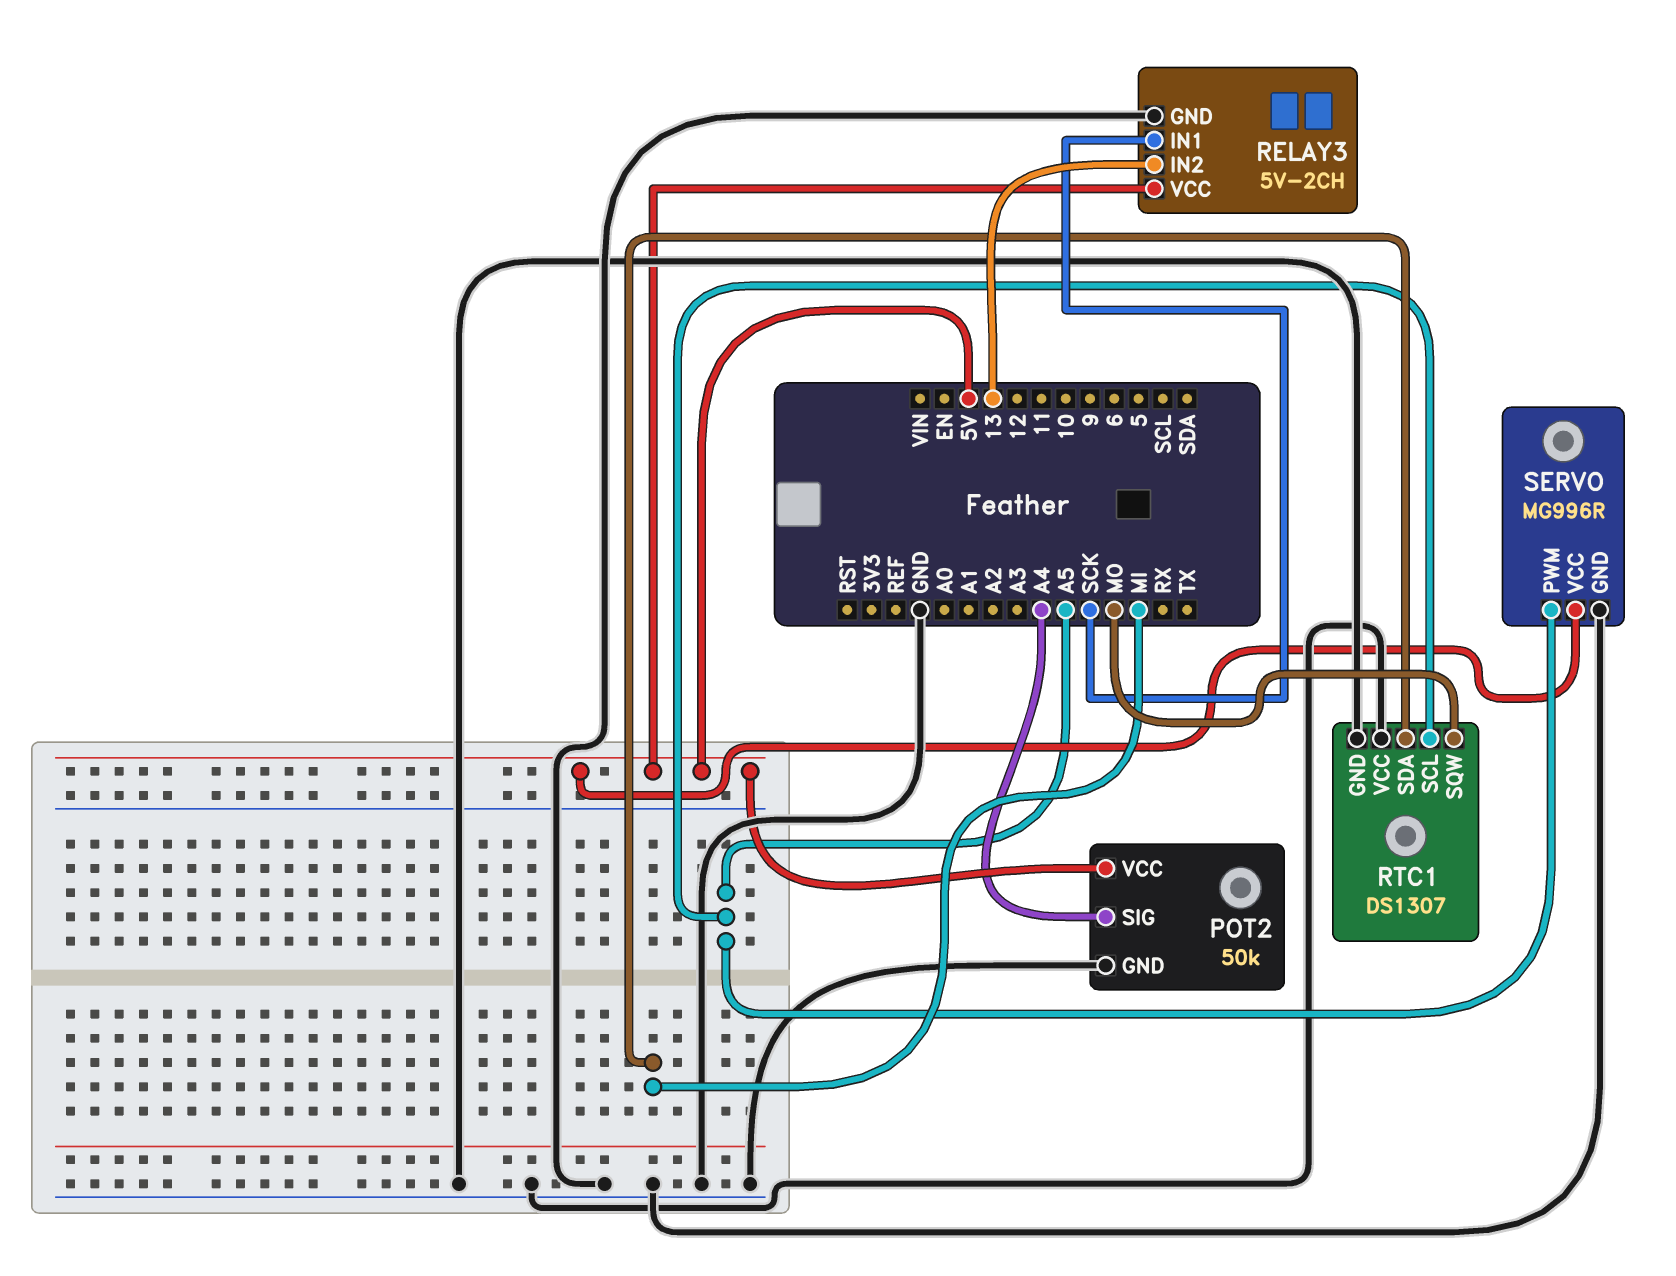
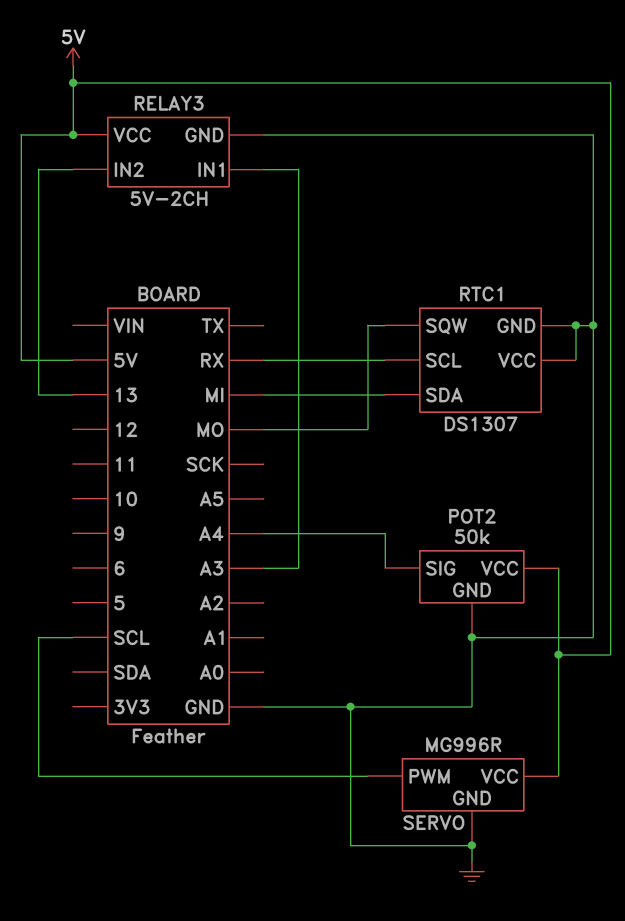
RELAY3 pin IN1: SCK -> A3
RTC1 pin SCL: A5 -> RX
SERVO pin PWM: A5 -> SCL

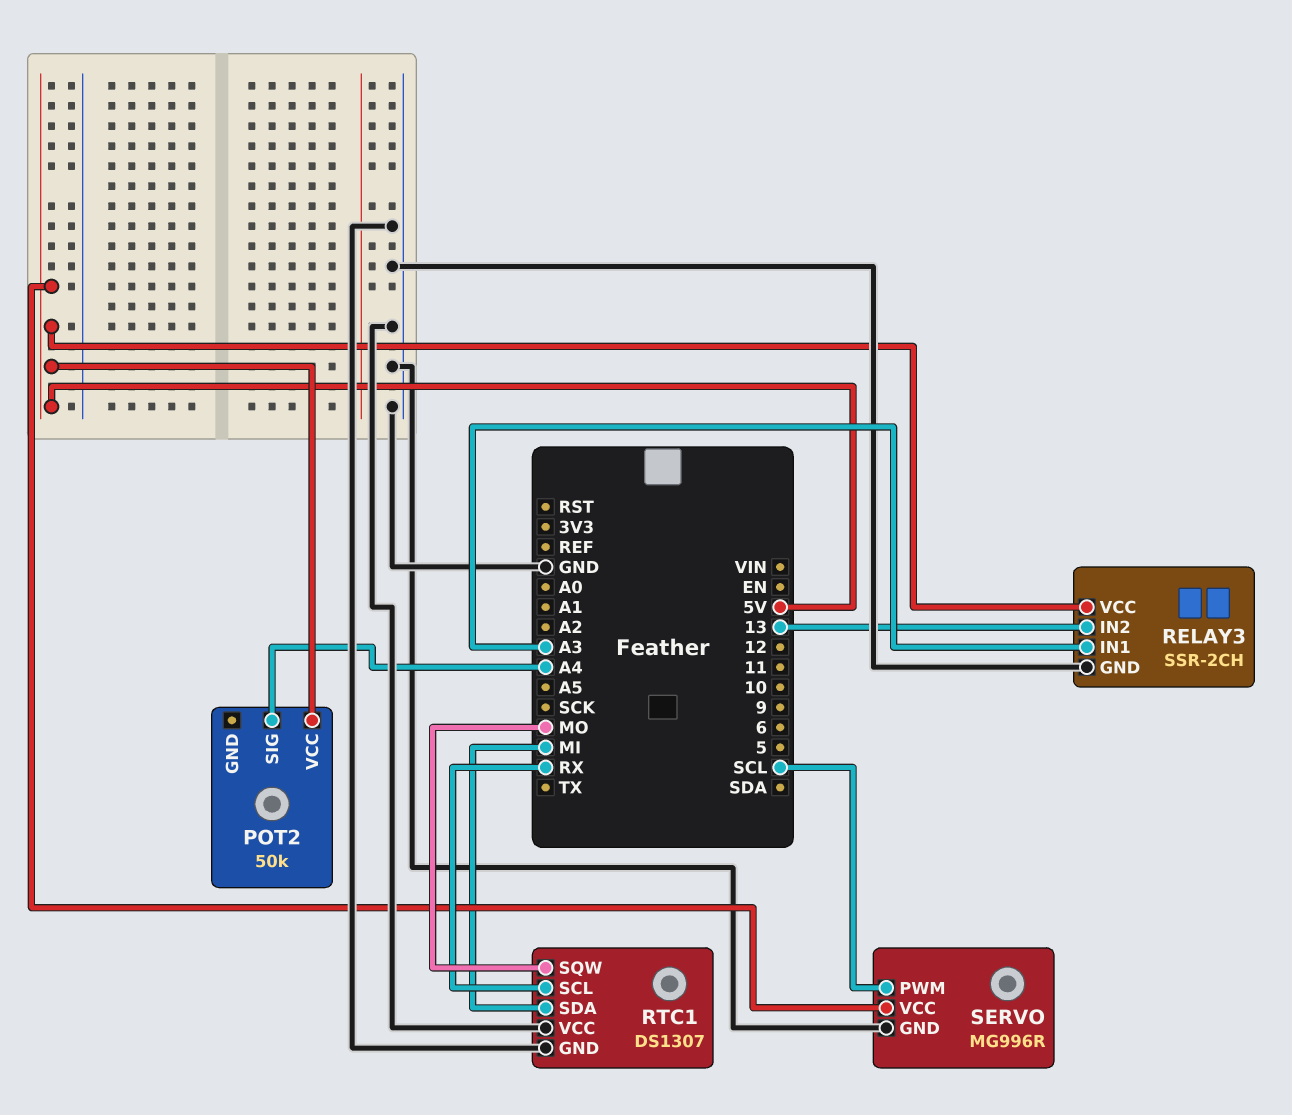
POT2 pin GND: GND -> none
RELAY3: 5V-2CH -> SSR-2CH

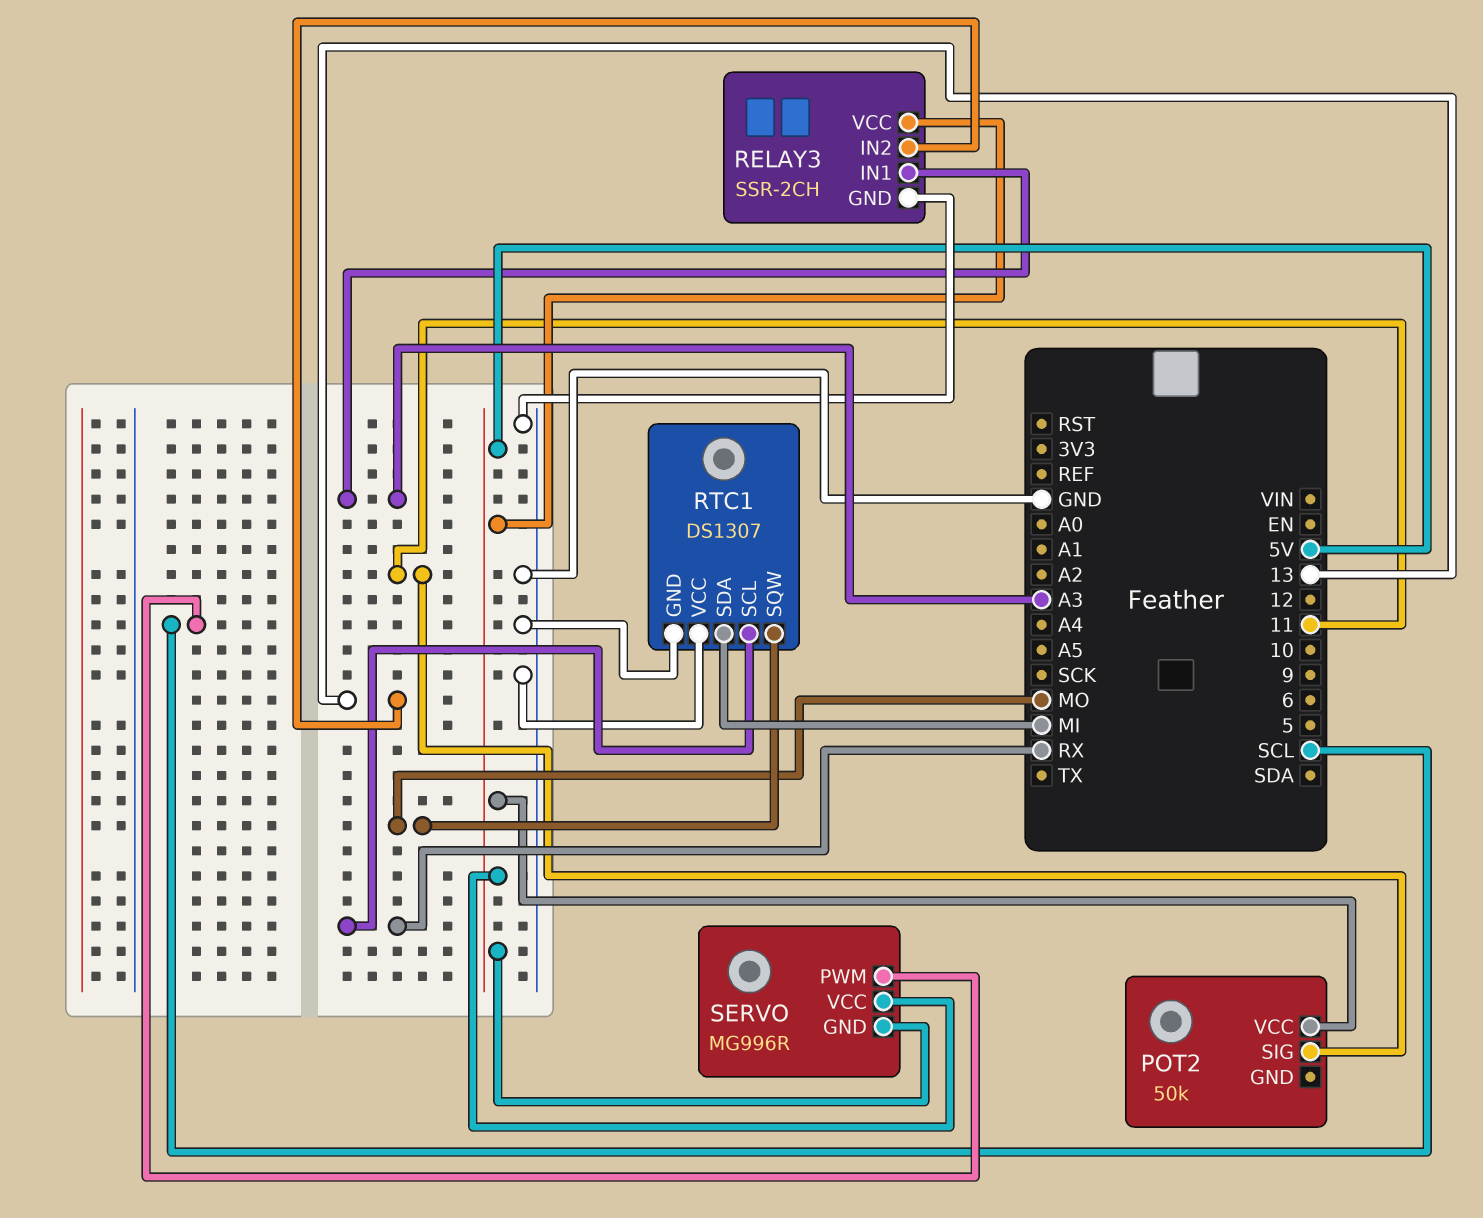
POT2 pin SIG: A4 -> 11
SERVO pin GND: GND -> 5V

